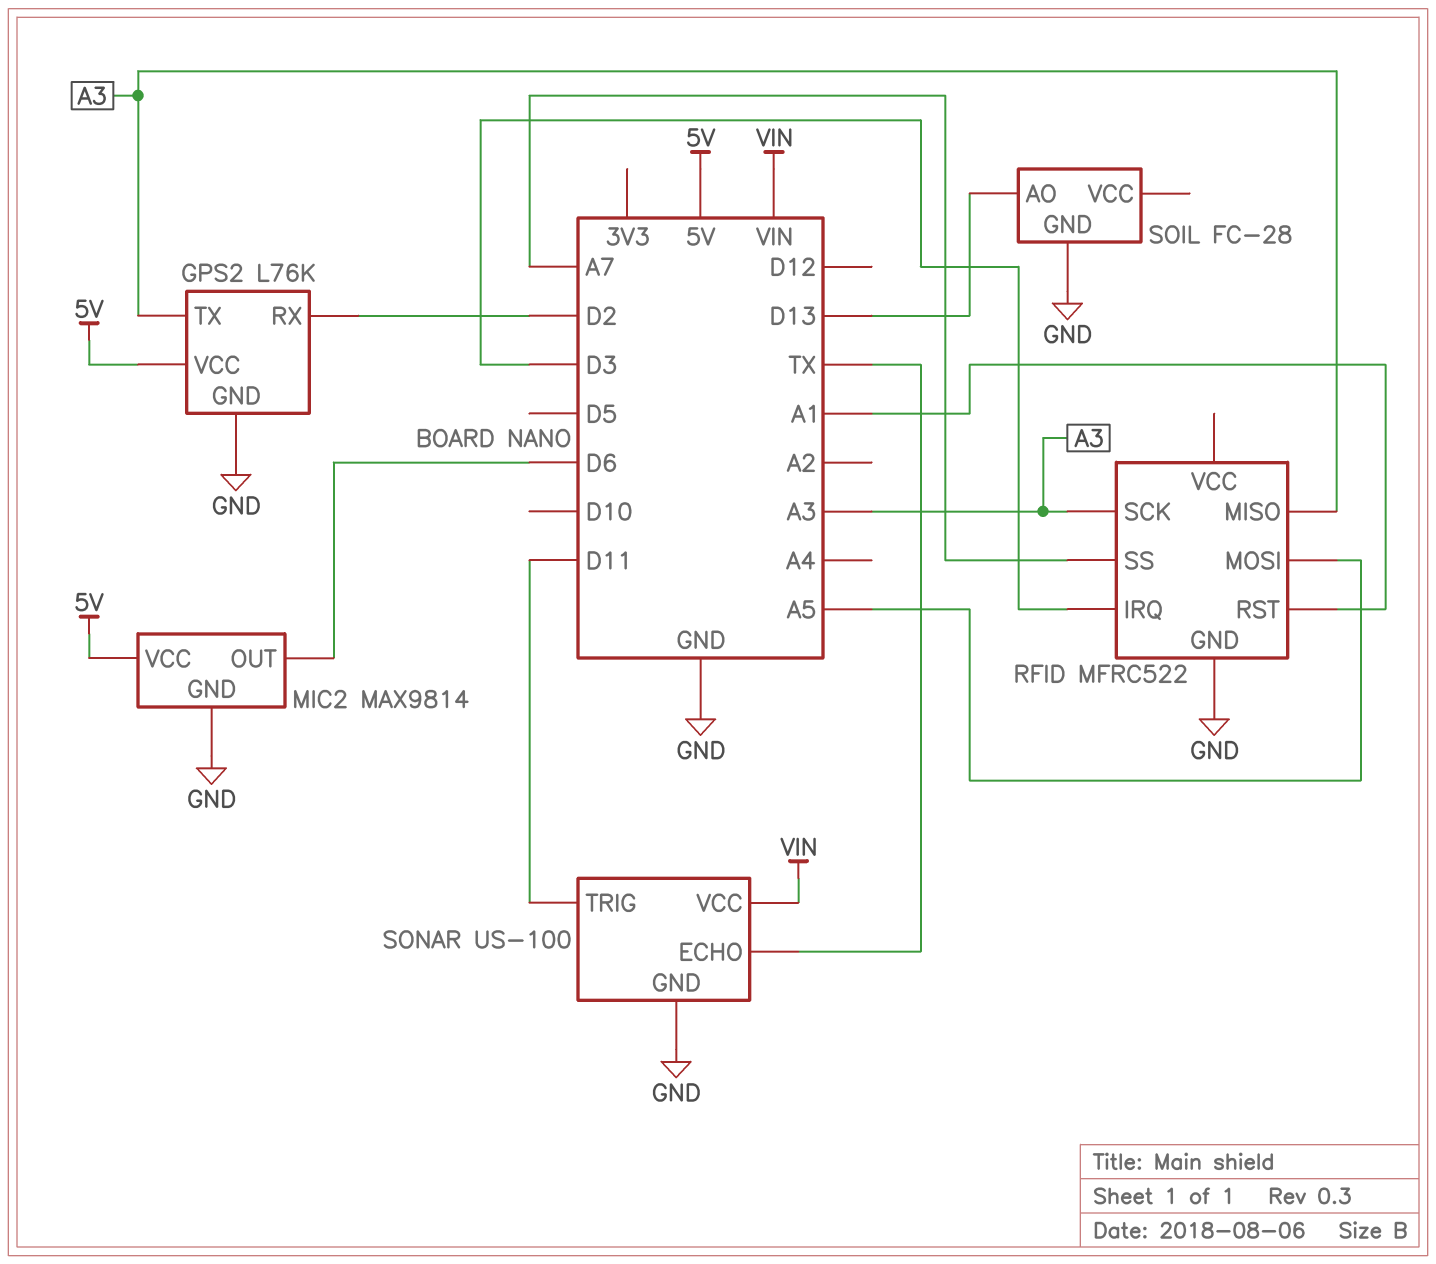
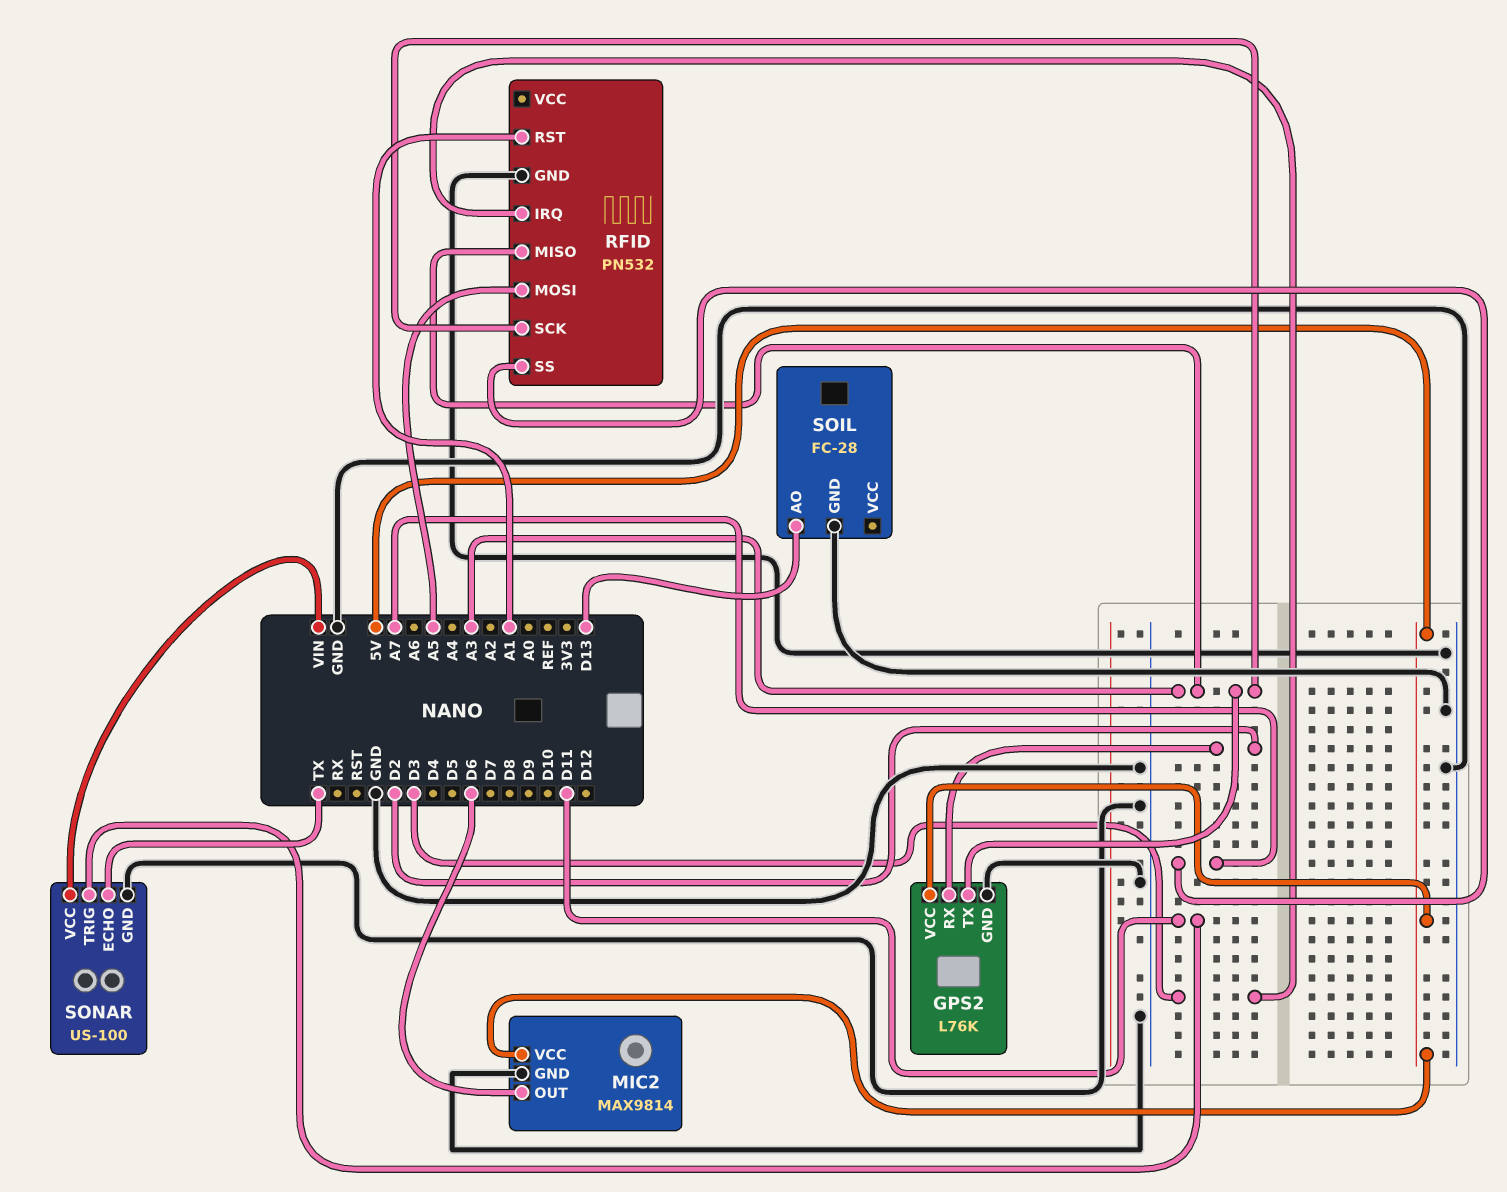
RFID: MFRC522 -> PN532

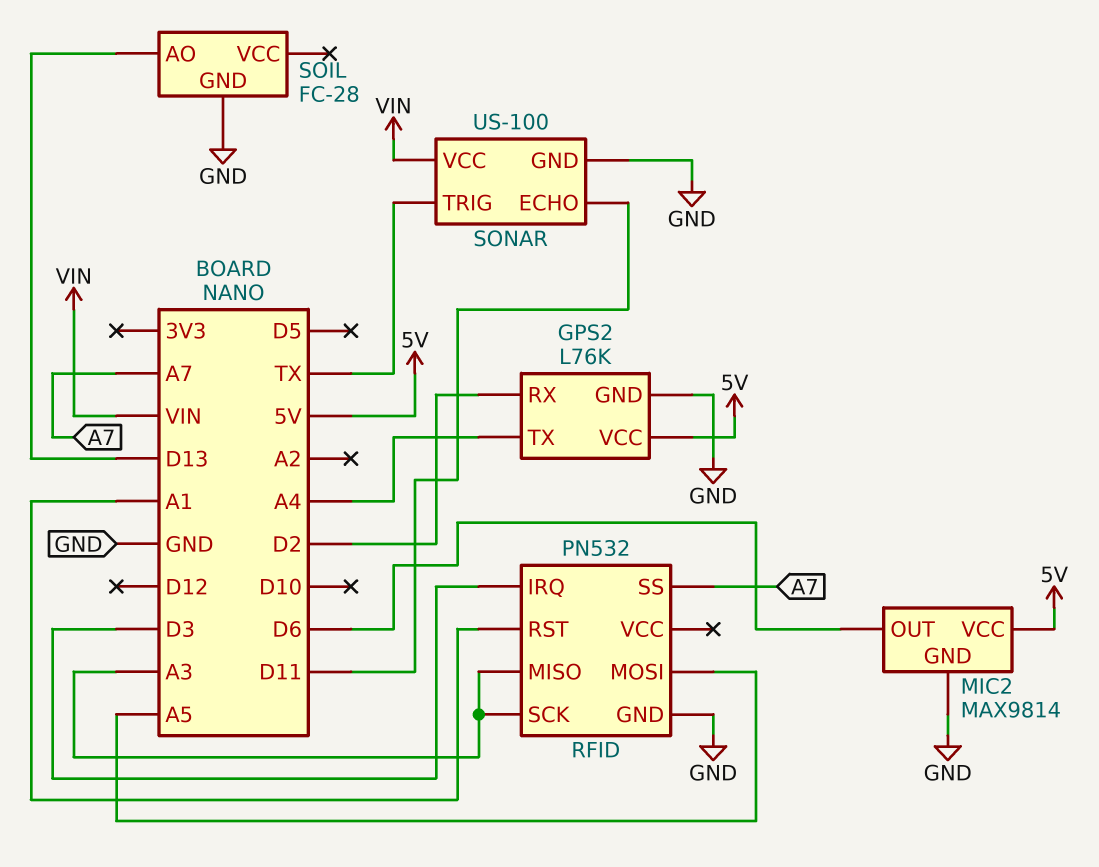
GPS2 pin TX: A3 -> A4
SONAR pin ECHO: TX -> D11
SONAR pin TRIG: D11 -> TX

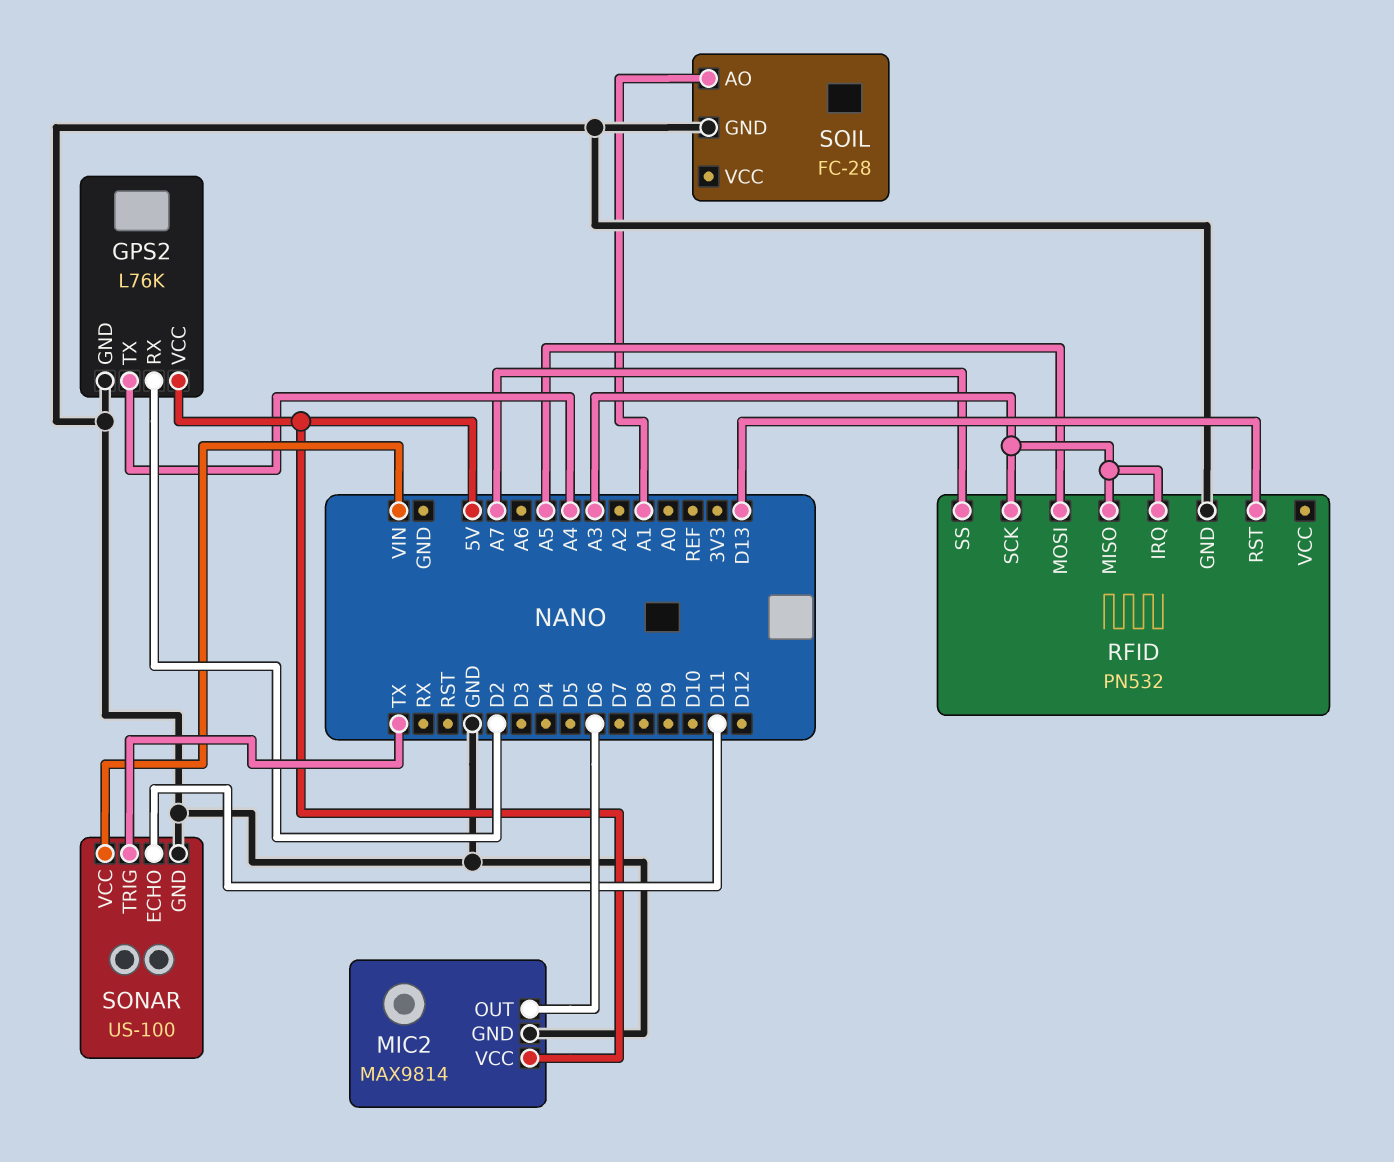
RFID pin IRQ: D3 -> A3
RFID pin RST: A1 -> D13
SOIL pin AO: D13 -> A1

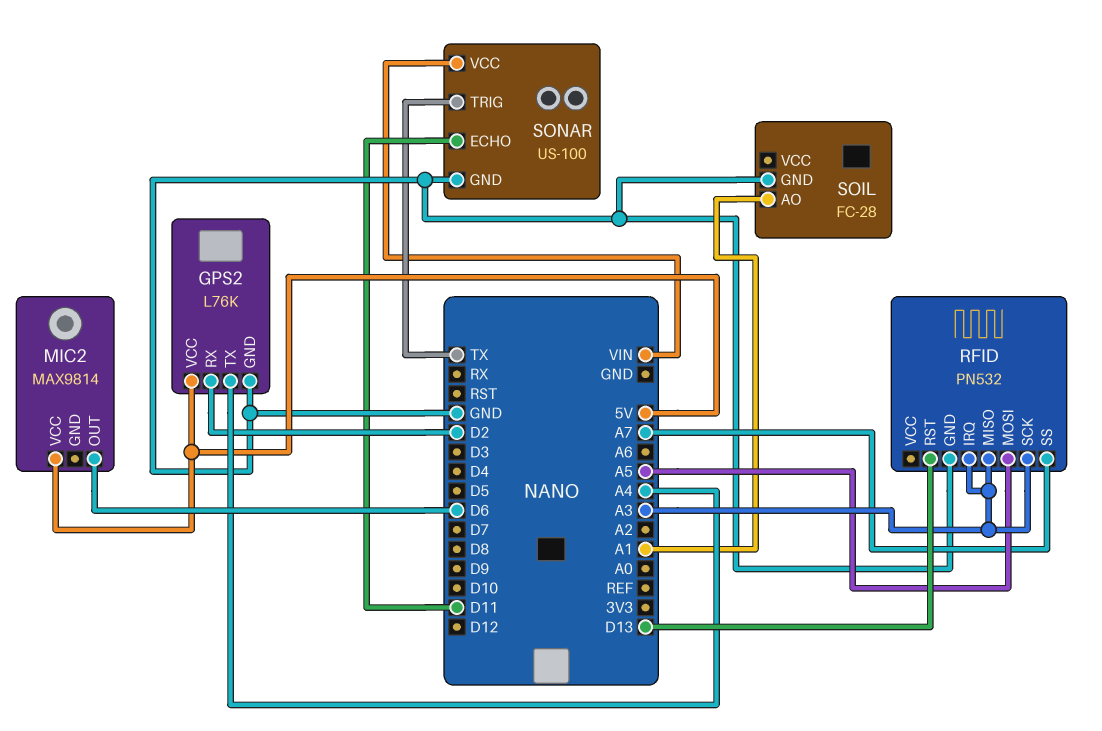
MIC2 pin GND: GND -> none

